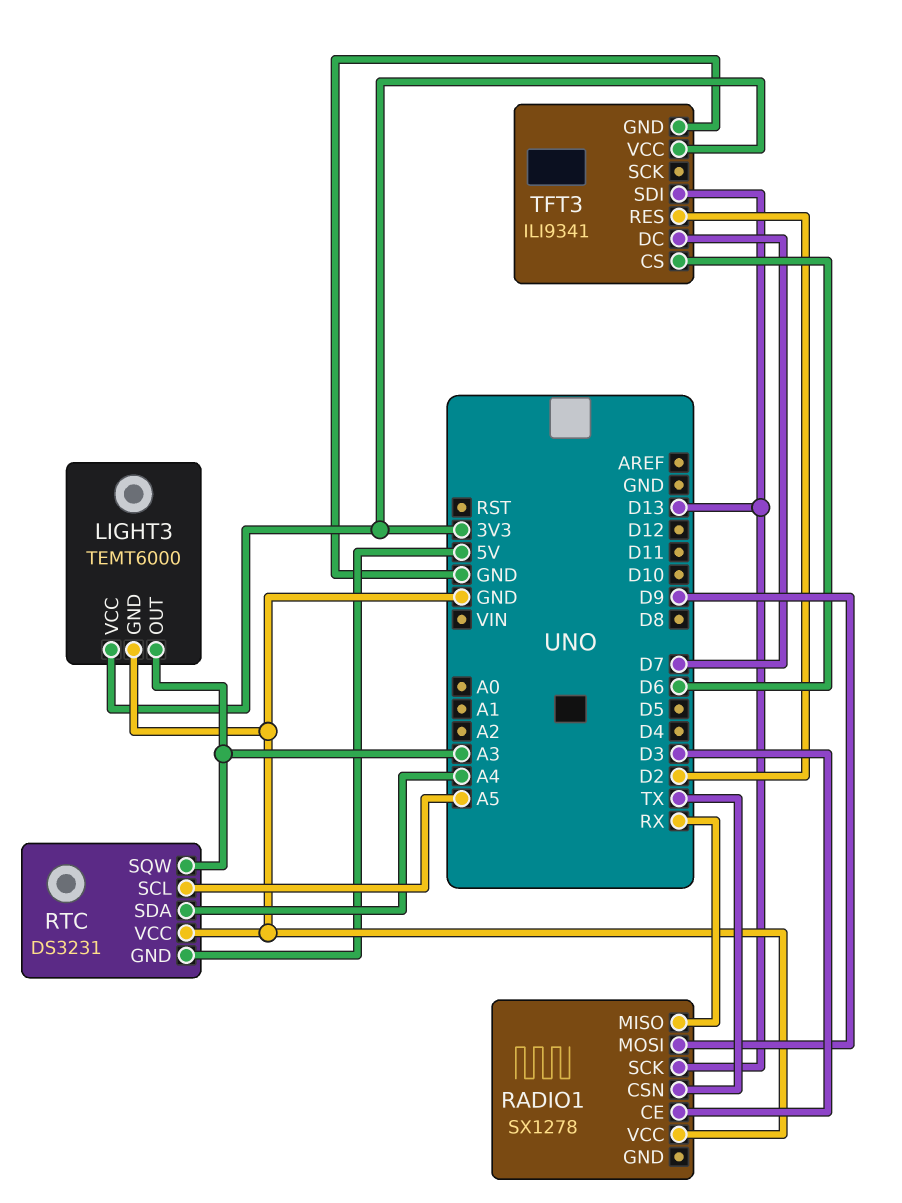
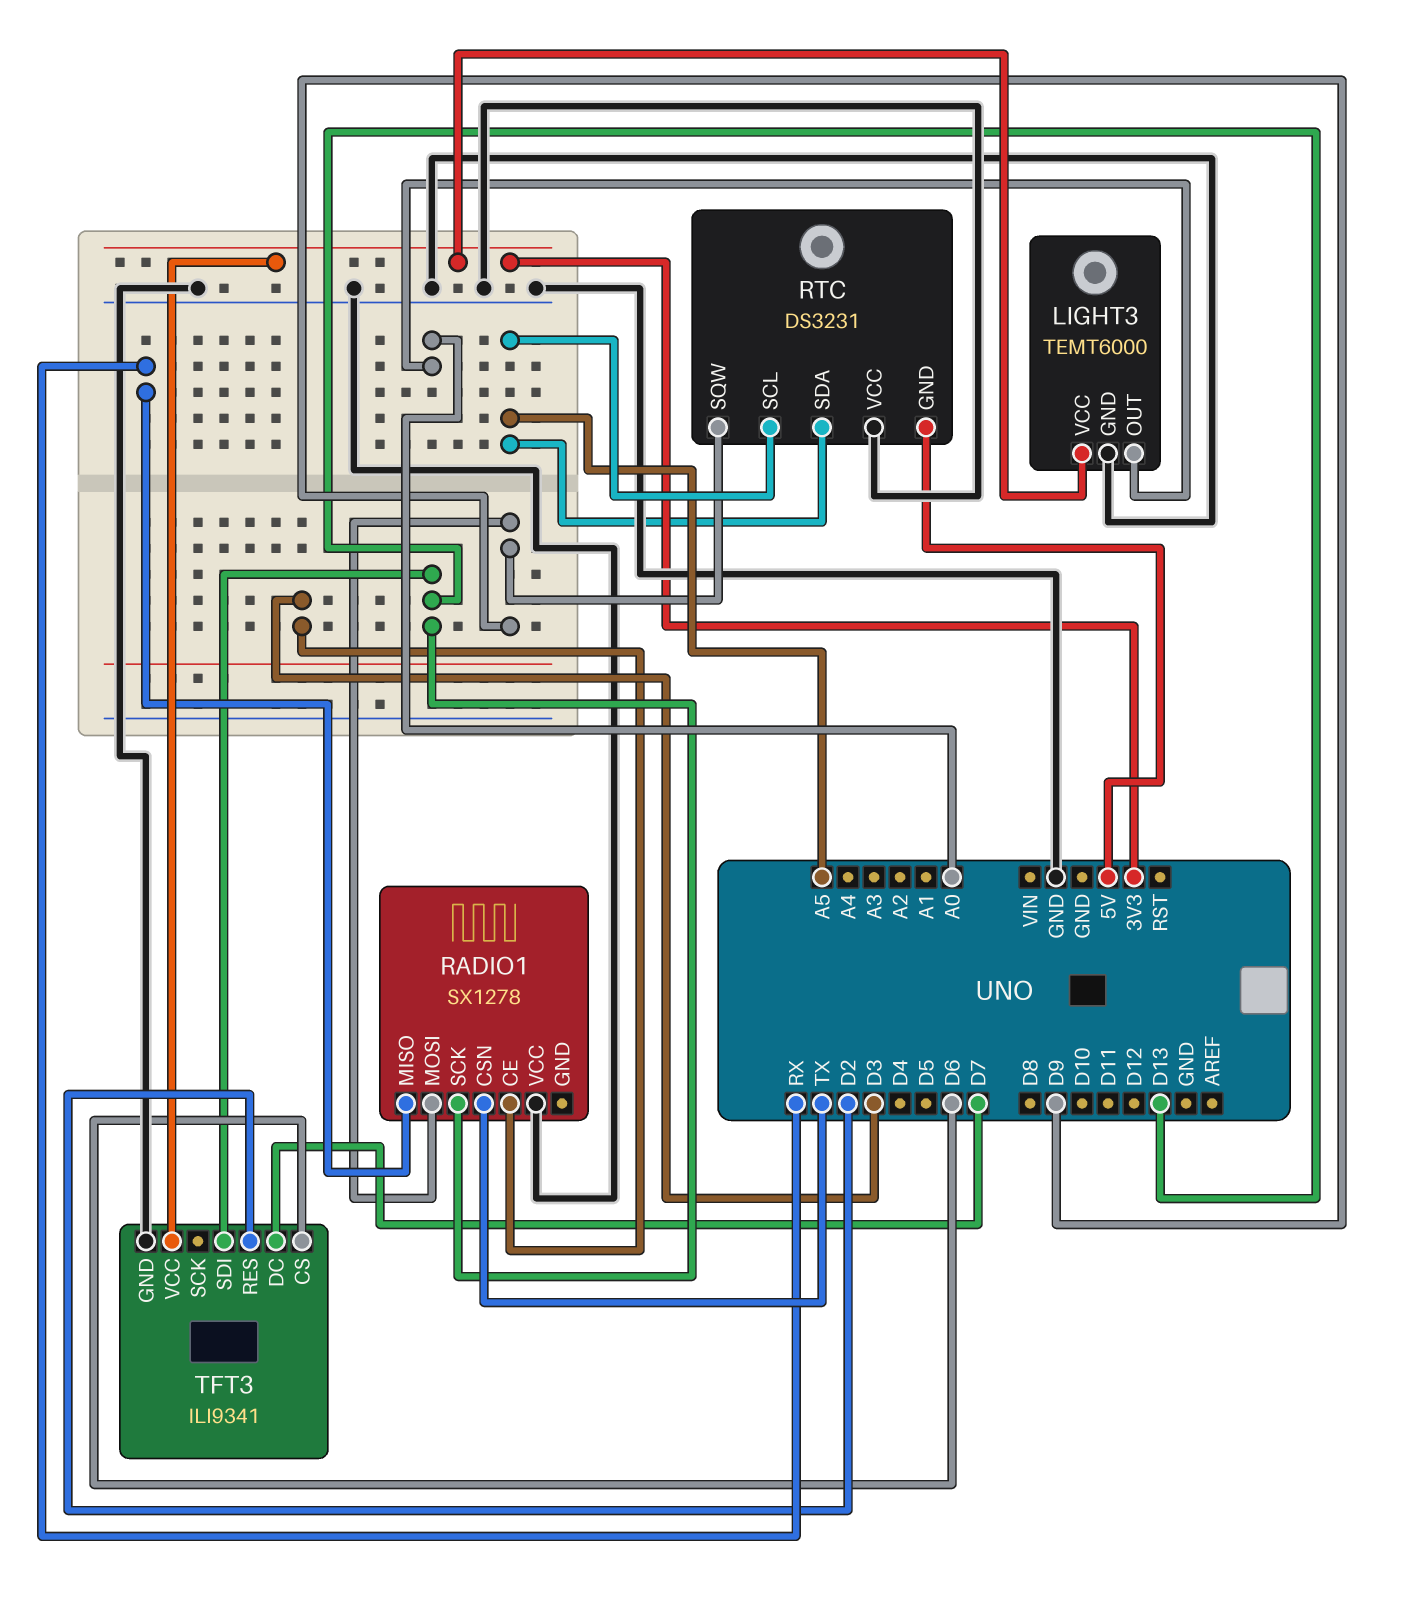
LIGHT3 pin OUT: A3 -> A0
RTC pin SDA: A4 -> A5
RTC pin SQW: A3 -> D9

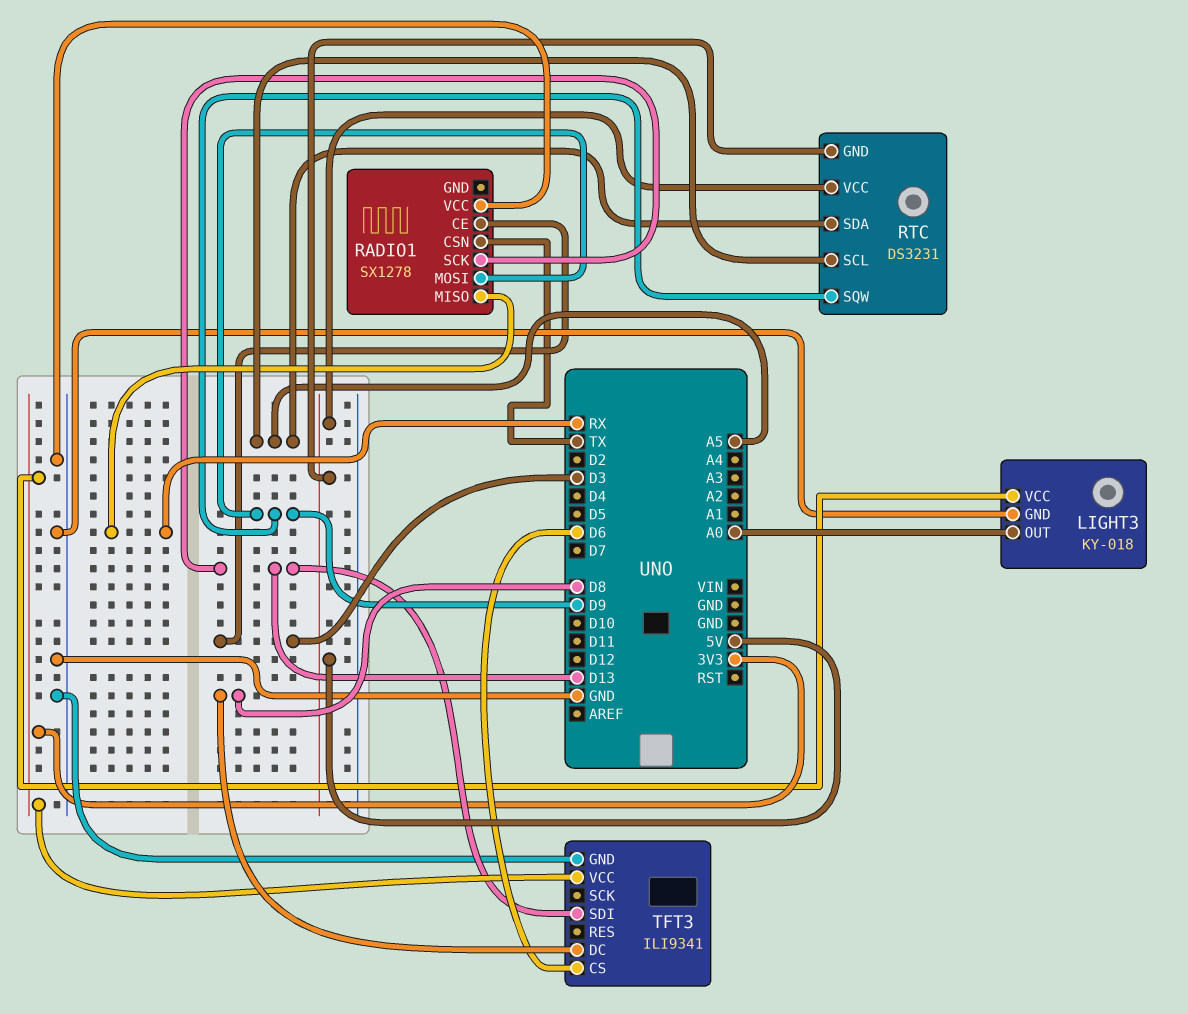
LIGHT3: TEMT6000 -> KY-018
RTC pin VCC: GND -> 5V
TFT3 pin DC: D7 -> D8
TFT3 pin RES: D2 -> none

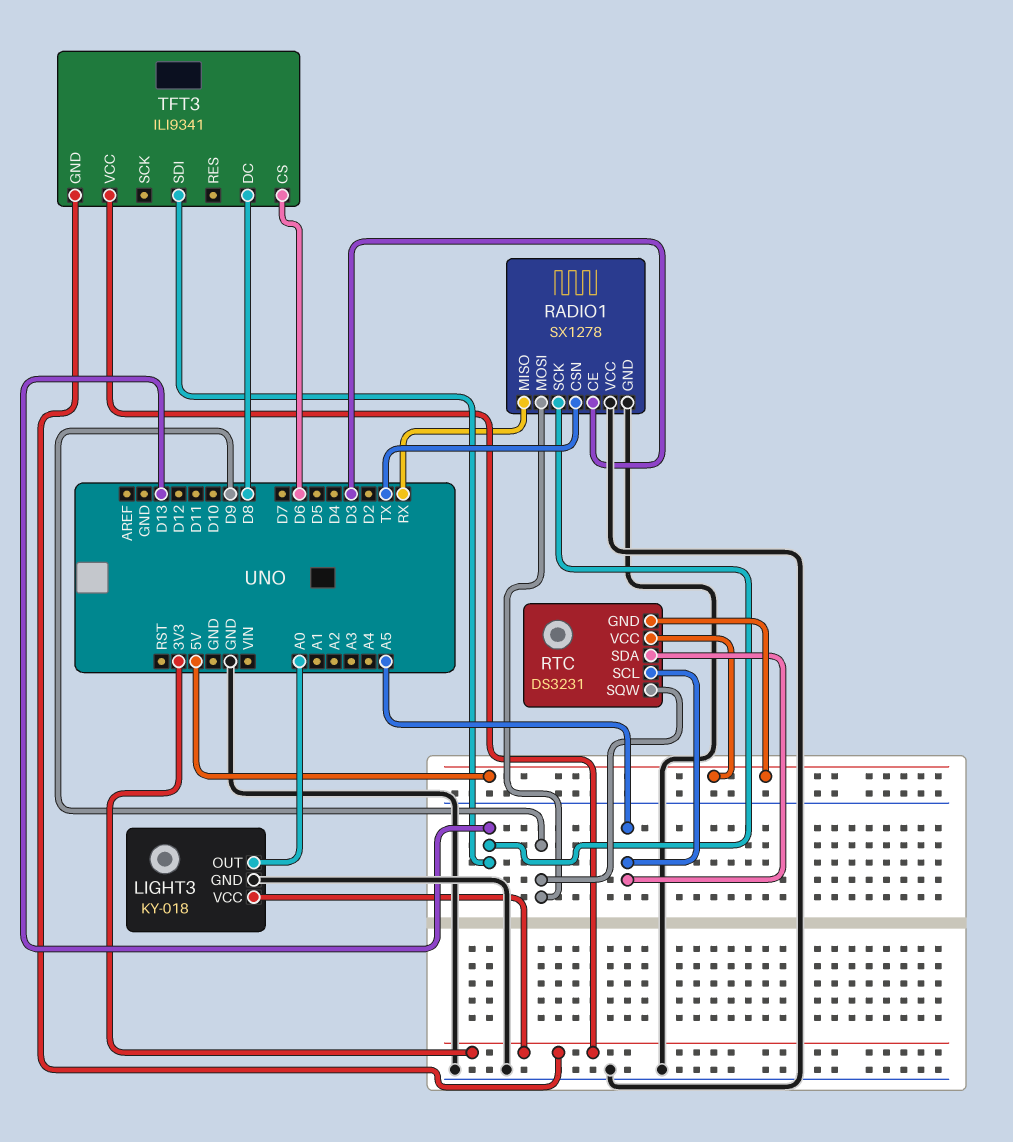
RADIO1 pin GND: none -> GND
TFT3 pin GND: GND -> 3V3

